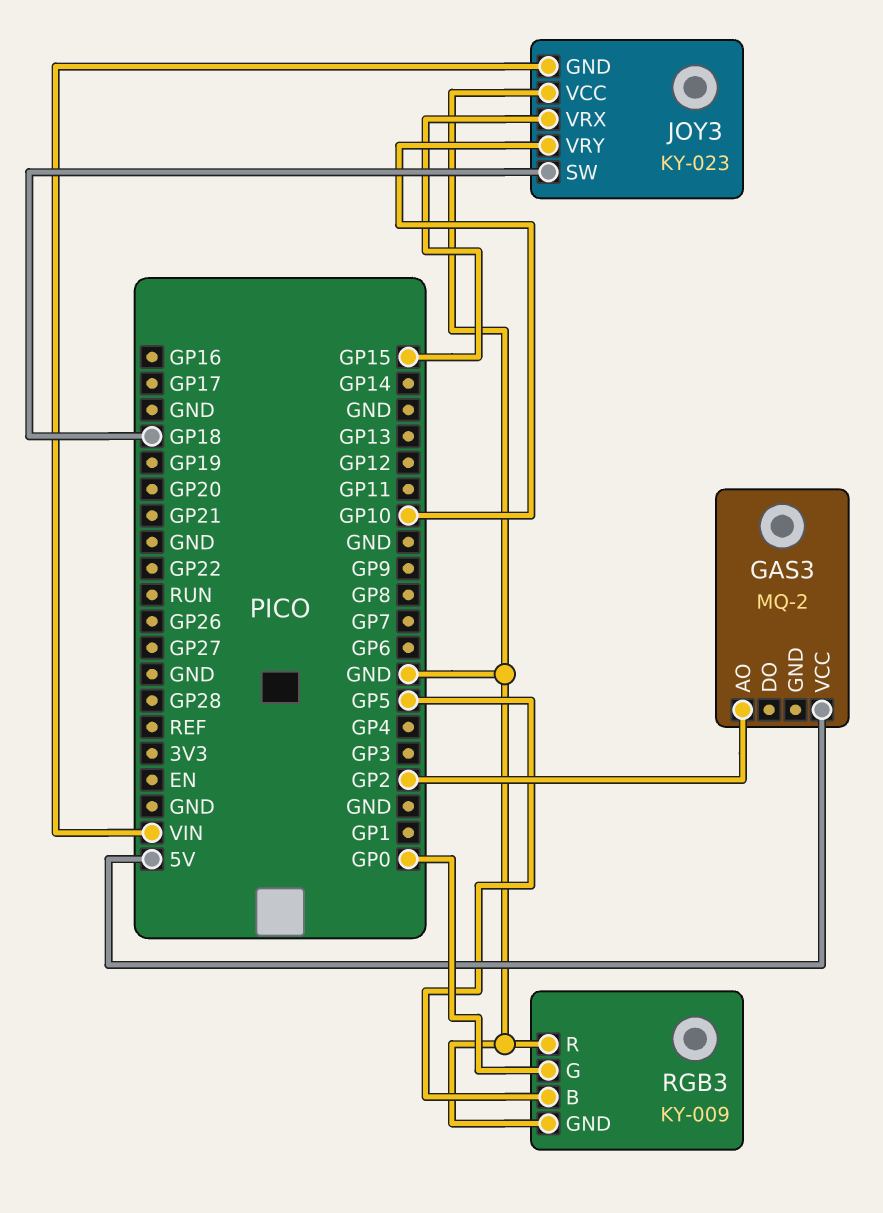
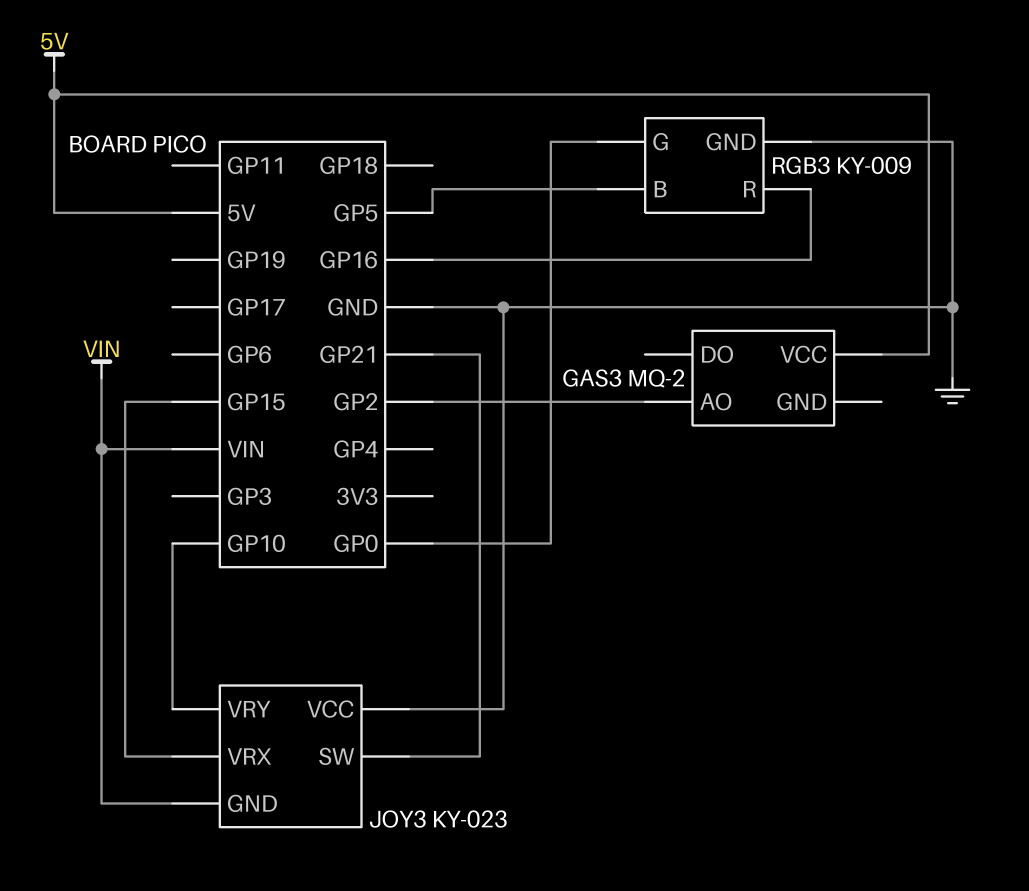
JOY3 pin SW: GP18 -> GP21
RGB3 pin R: GND -> GP16

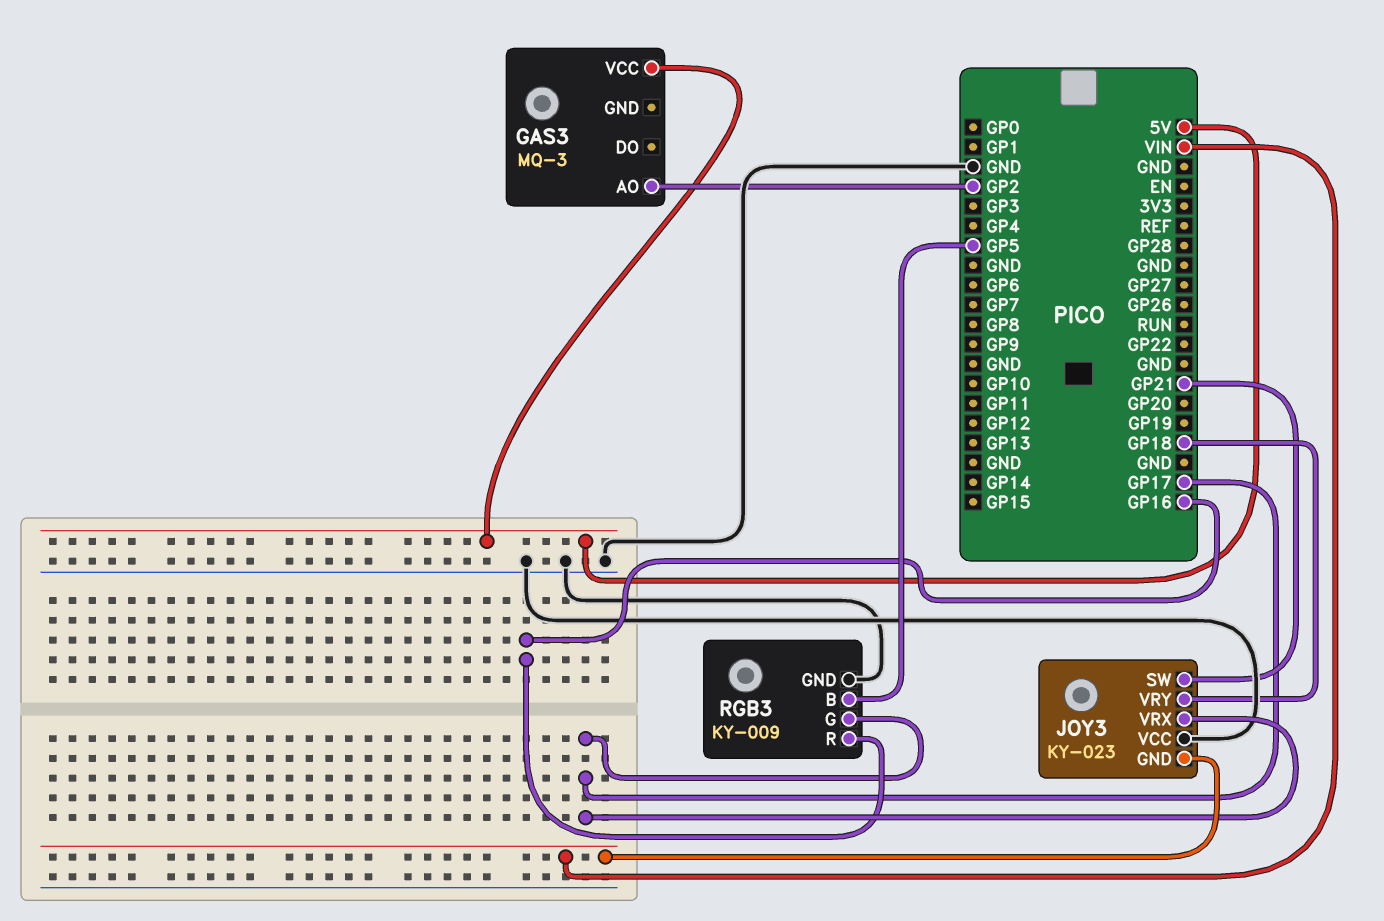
GAS3: MQ-2 -> MQ-3
JOY3 pin VRX: GP15 -> GP17
JOY3 pin VRY: GP10 -> GP18
RGB3 pin G: GP0 -> GP17

